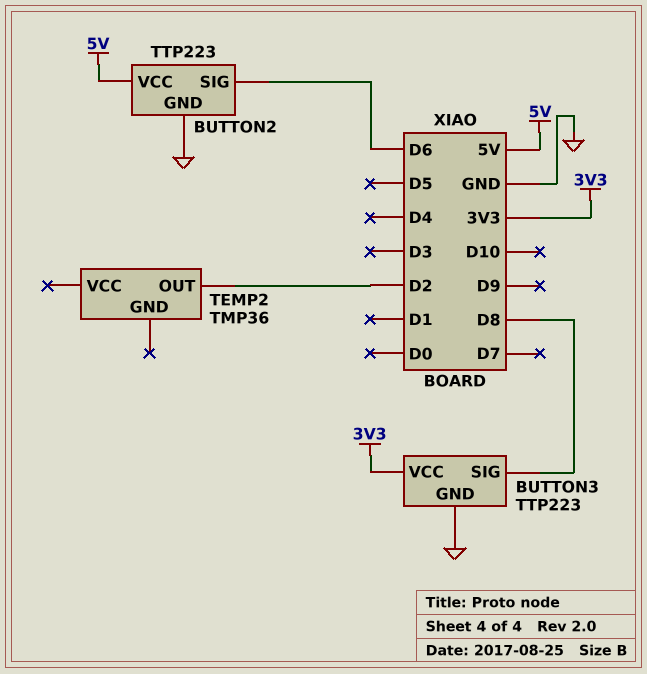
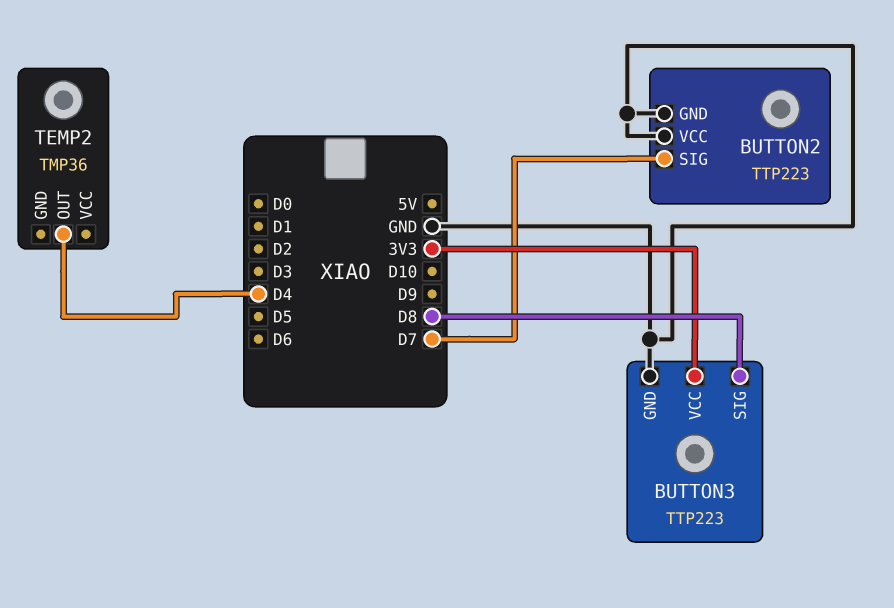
BUTTON2 pin SIG: D6 -> D7
BUTTON2 pin VCC: 5V -> GND
TEMP2 pin OUT: D2 -> D4

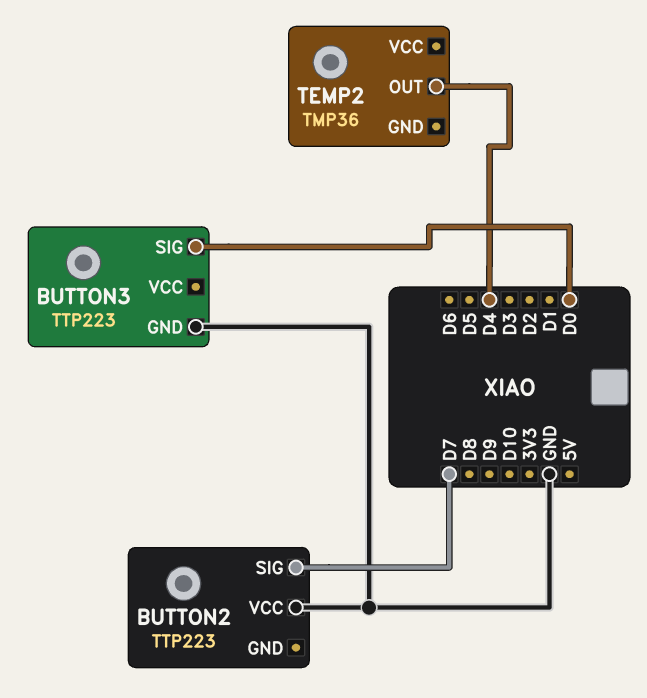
BUTTON2 pin GND: GND -> none
BUTTON3 pin SIG: D8 -> D0
BUTTON3 pin VCC: 3V3 -> none

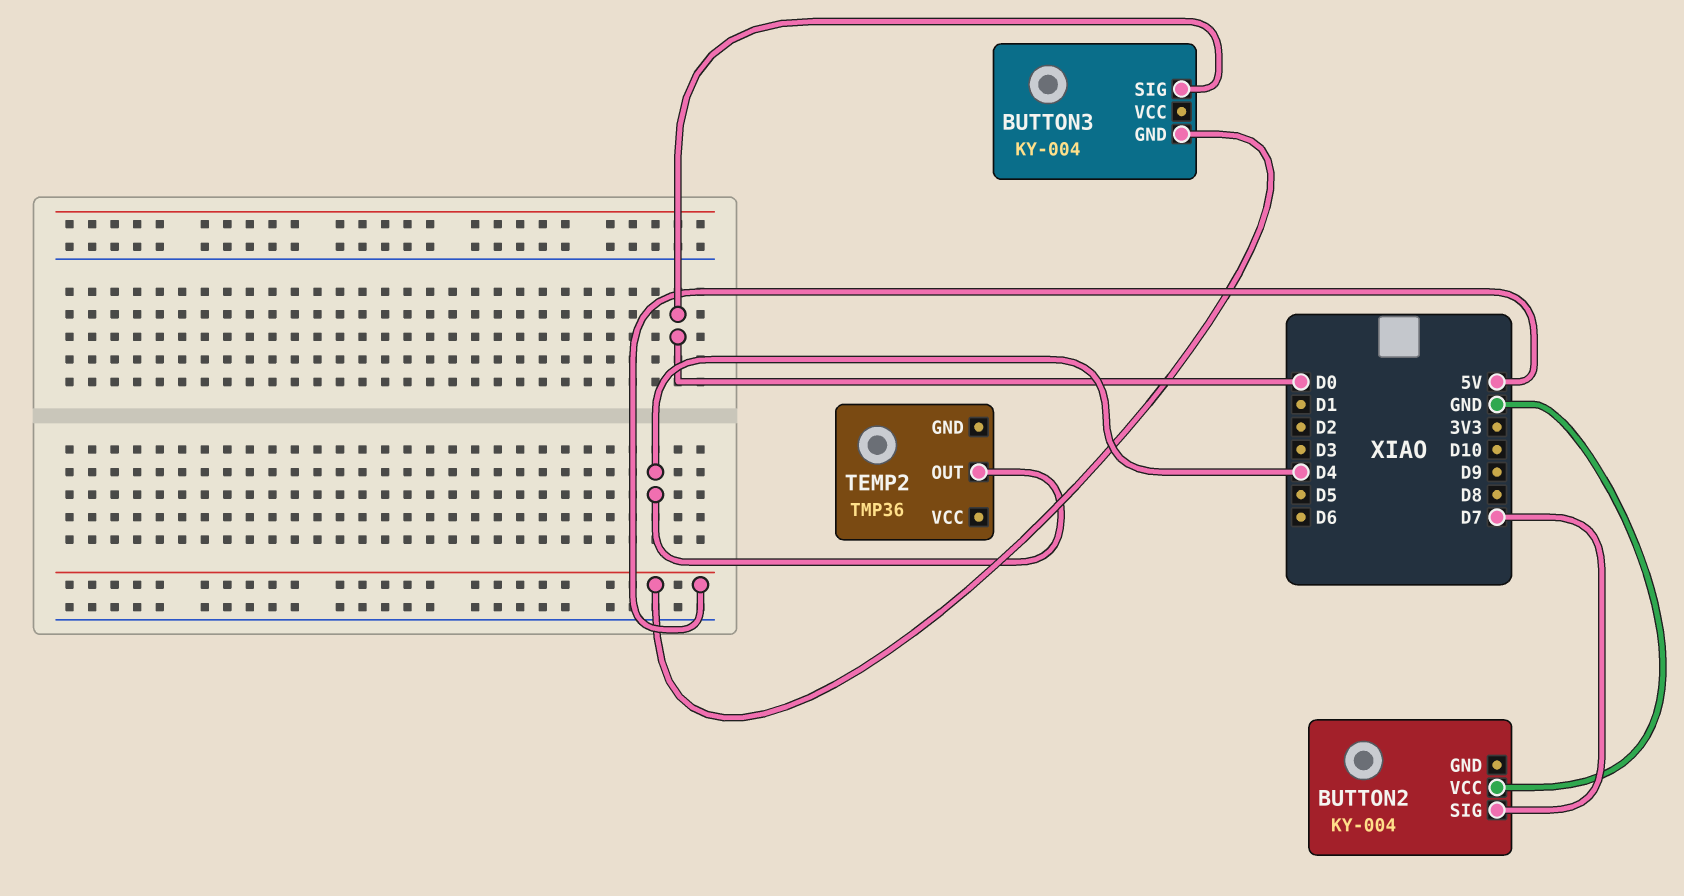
BUTTON2: TTP223 -> KY-004
BUTTON3: TTP223 -> KY-004
BUTTON3 pin GND: GND -> 5V

